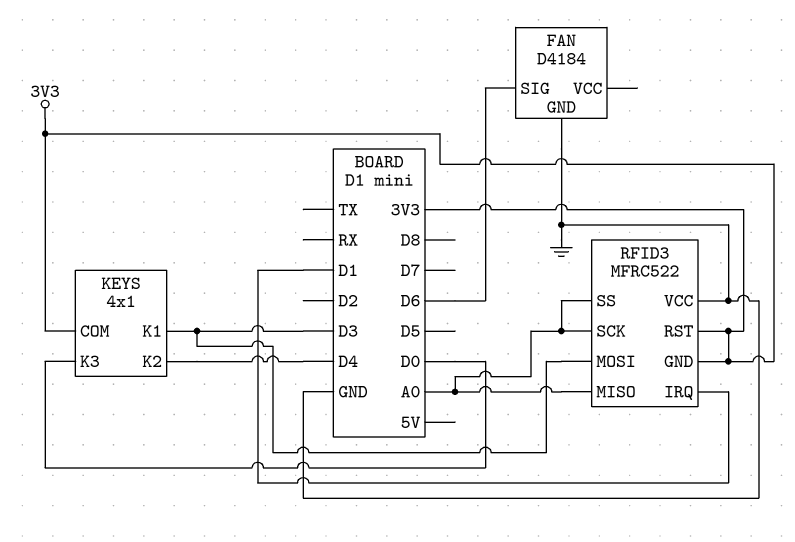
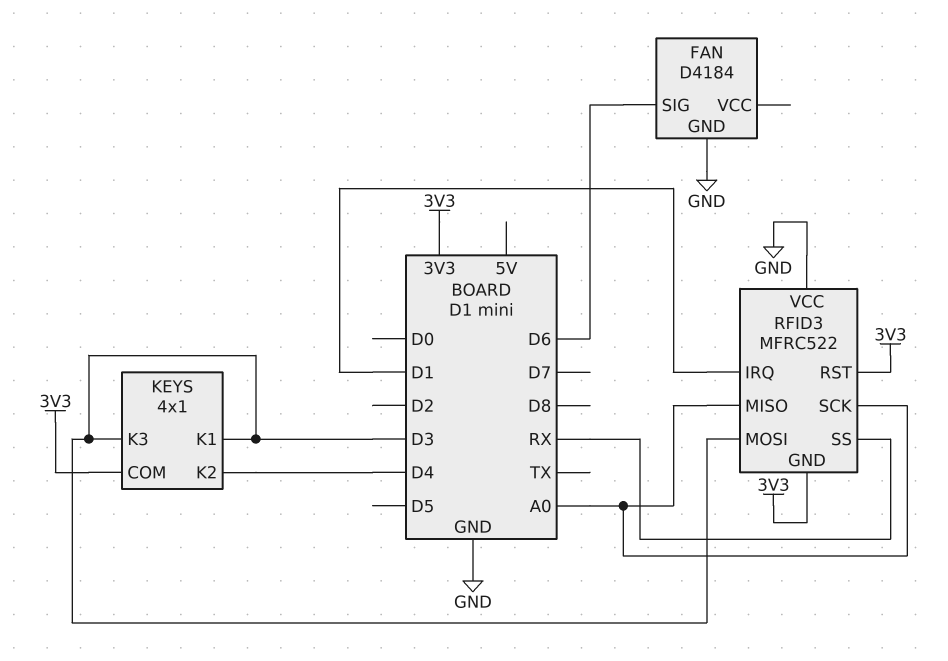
KEYS pin K3: D0 -> D3
RFID3 pin SS: A0 -> RX

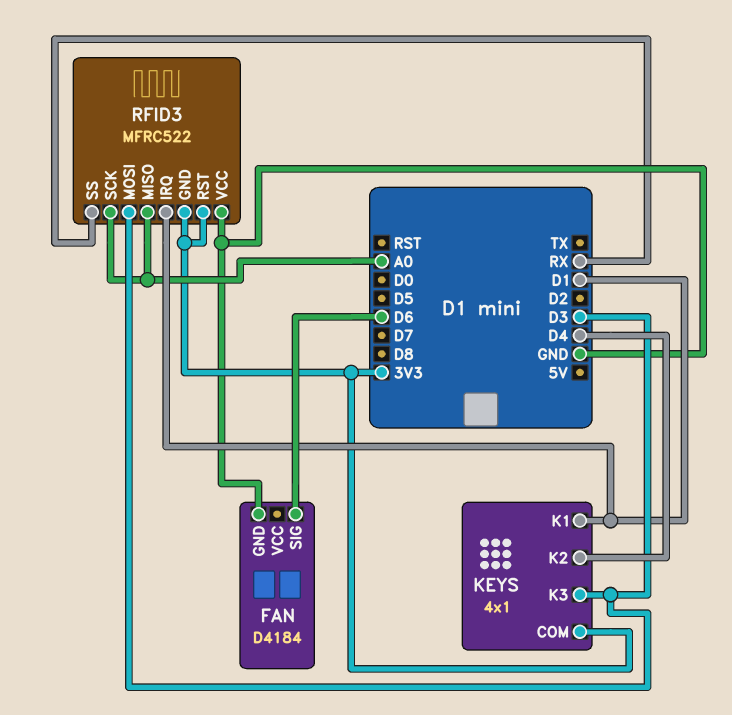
KEYS pin K1: D3 -> D1

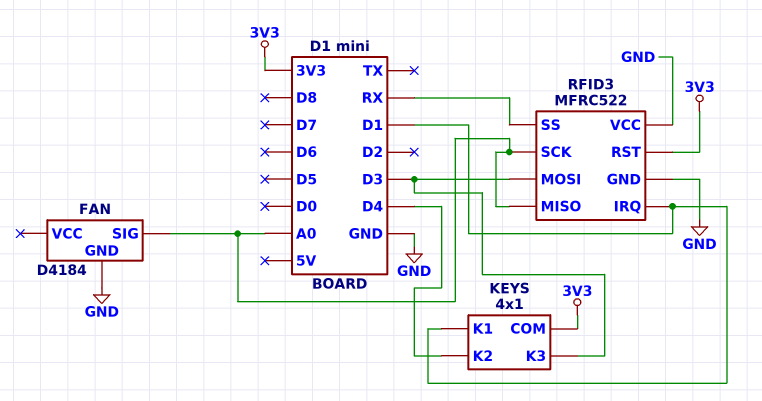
FAN pin SIG: D6 -> A0
RFID3 pin GND: 3V3 -> GND

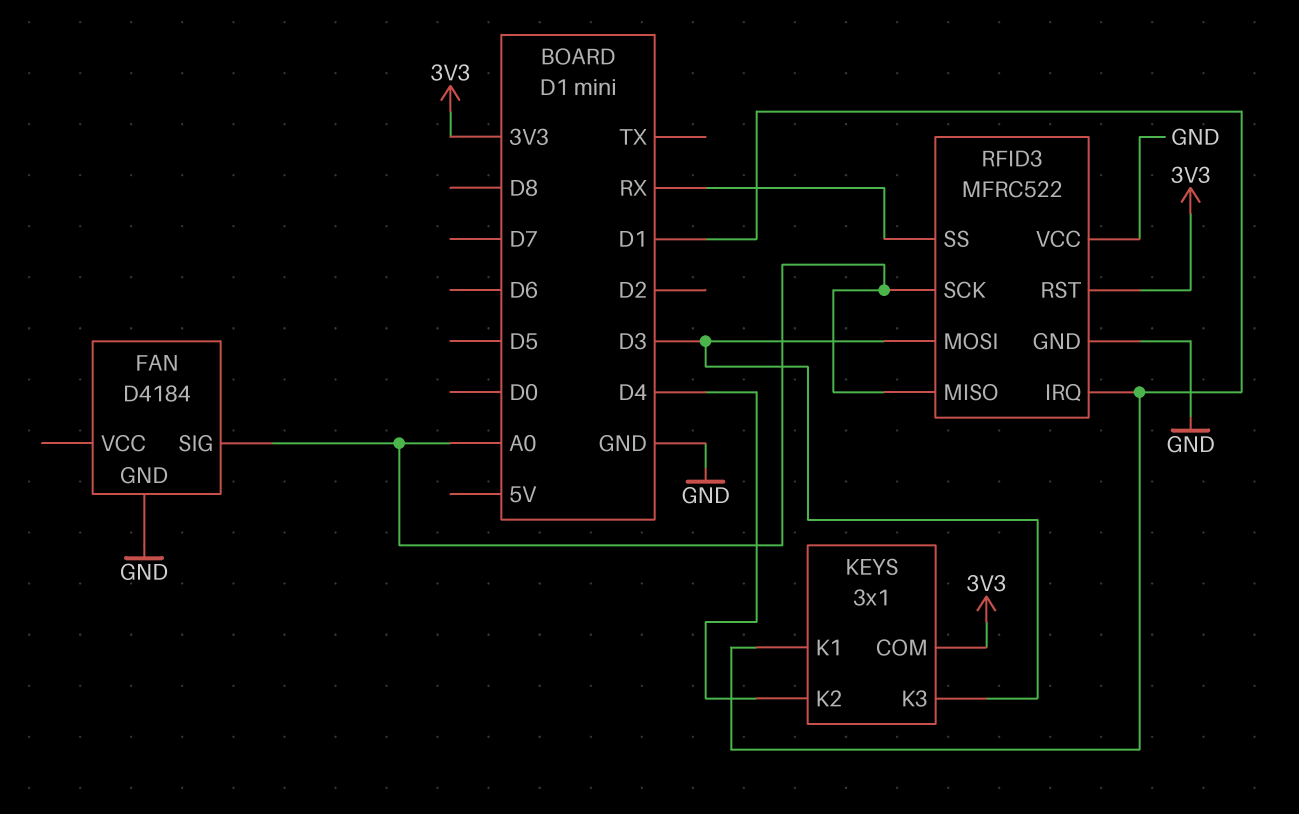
KEYS: 4x1 -> 3x1

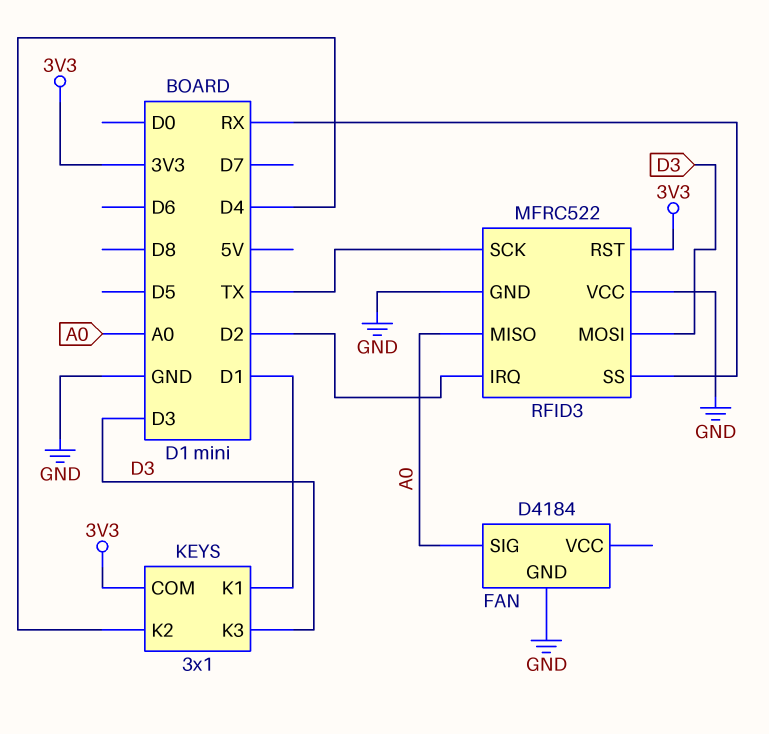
RFID3 pin IRQ: D1 -> D2
RFID3 pin SCK: A0 -> TX

